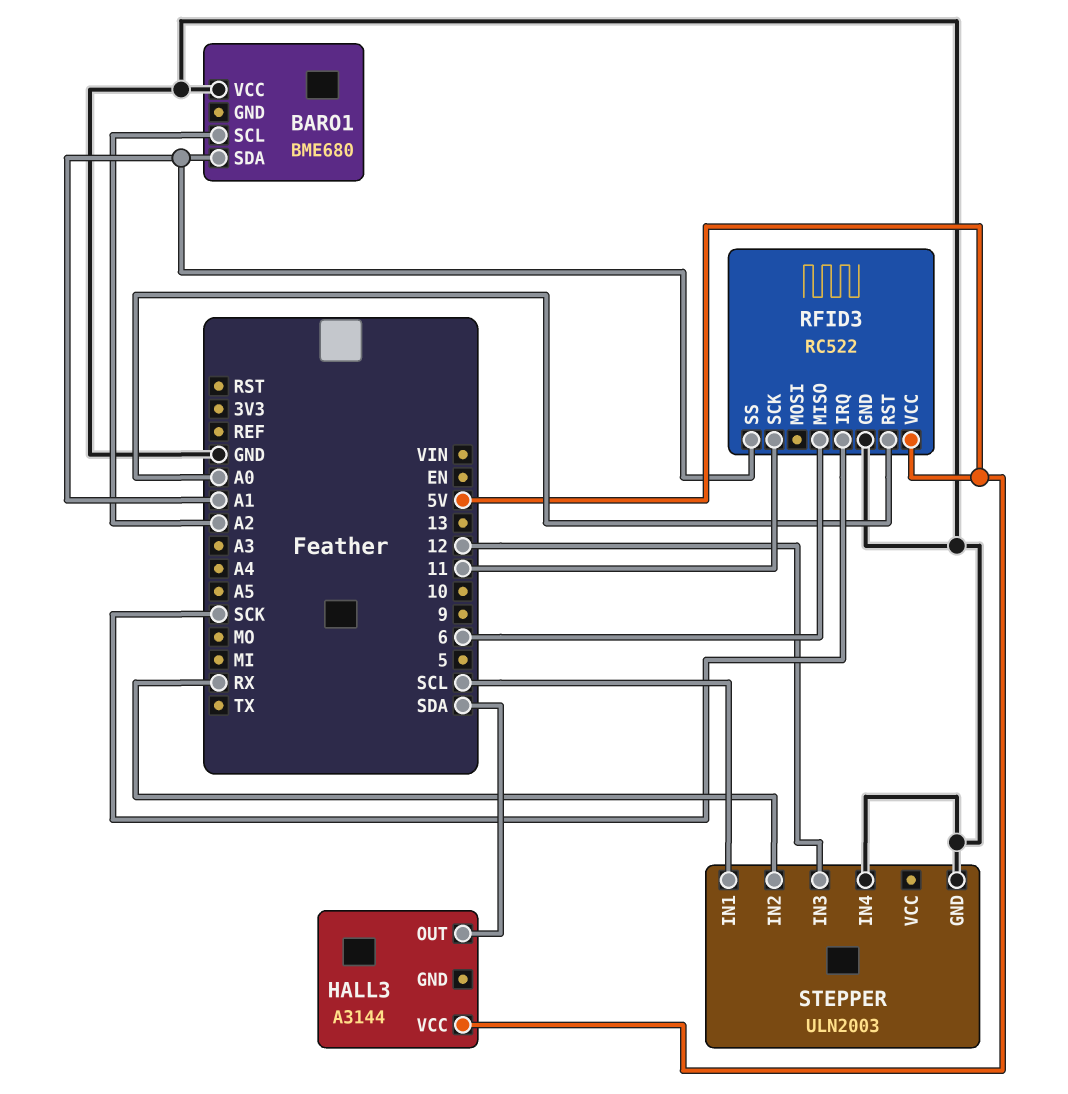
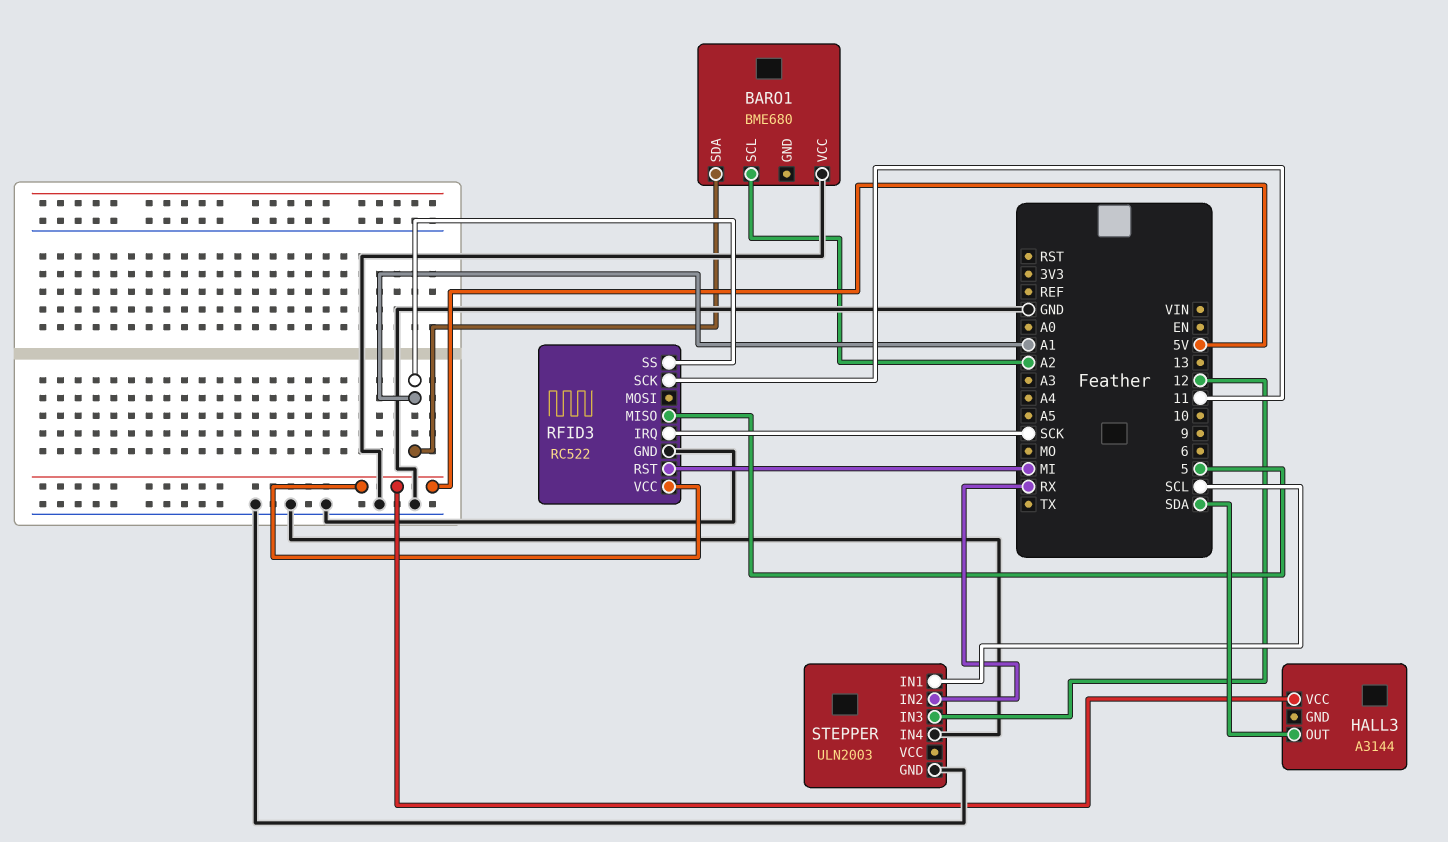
RFID3 pin MISO: 6 -> 5
RFID3 pin RST: A0 -> MI

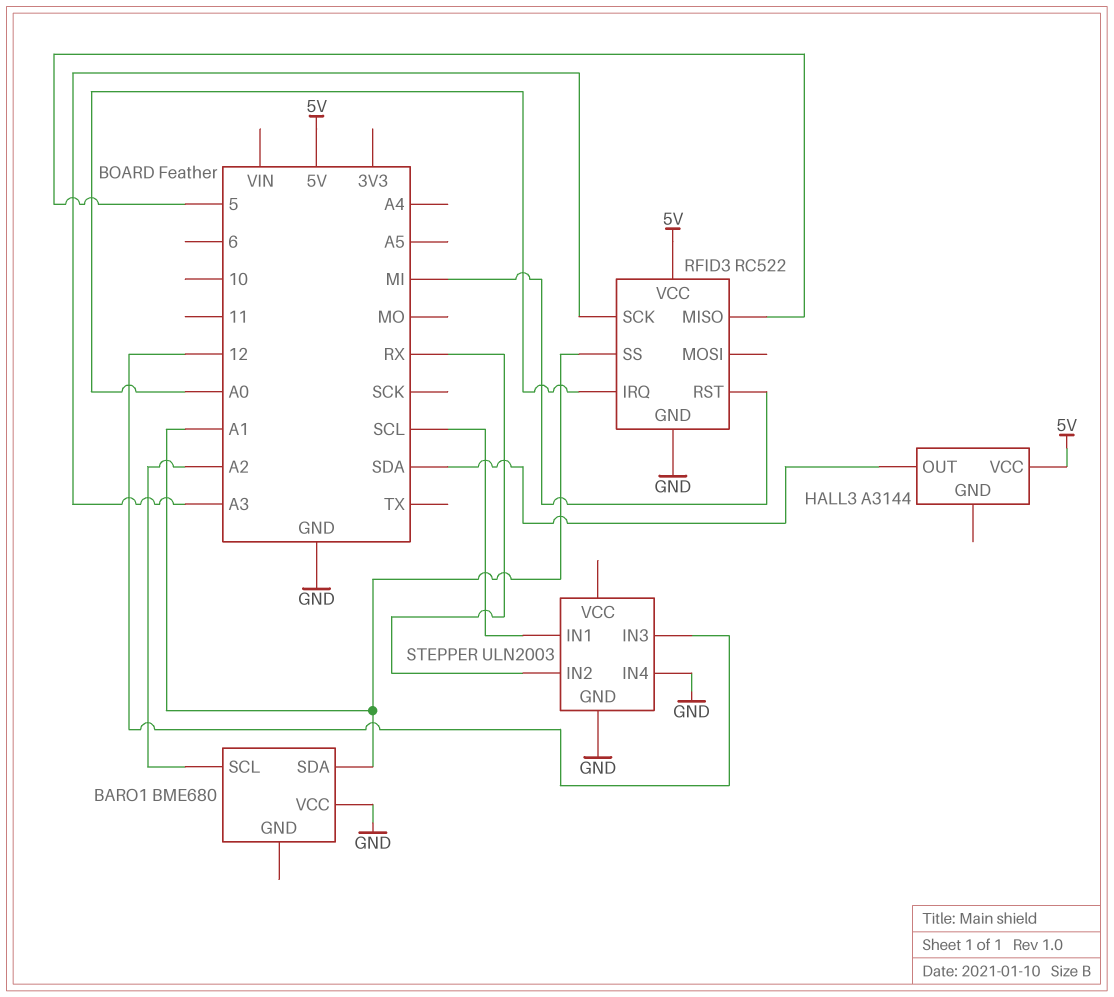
RFID3 pin IRQ: SCK -> A0
RFID3 pin SCK: 11 -> A3

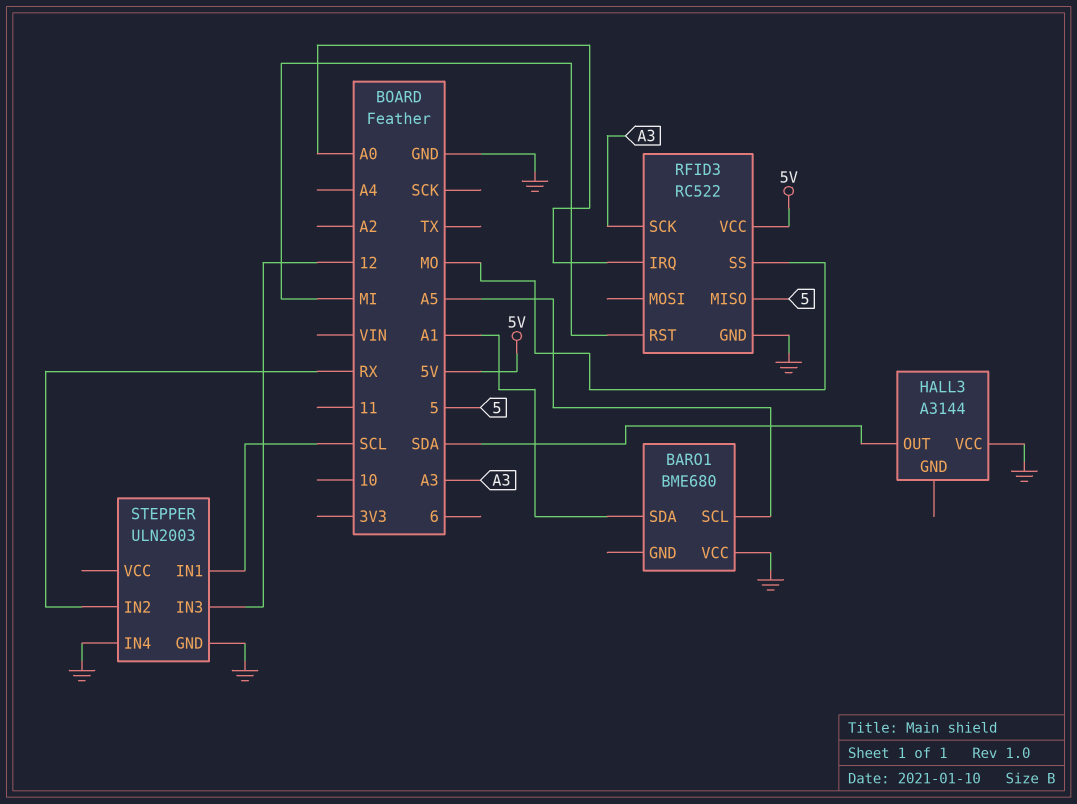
BARO1 pin SCL: A2 -> A5
HALL3 pin VCC: 5V -> GND
RFID3 pin SS: A1 -> MO

